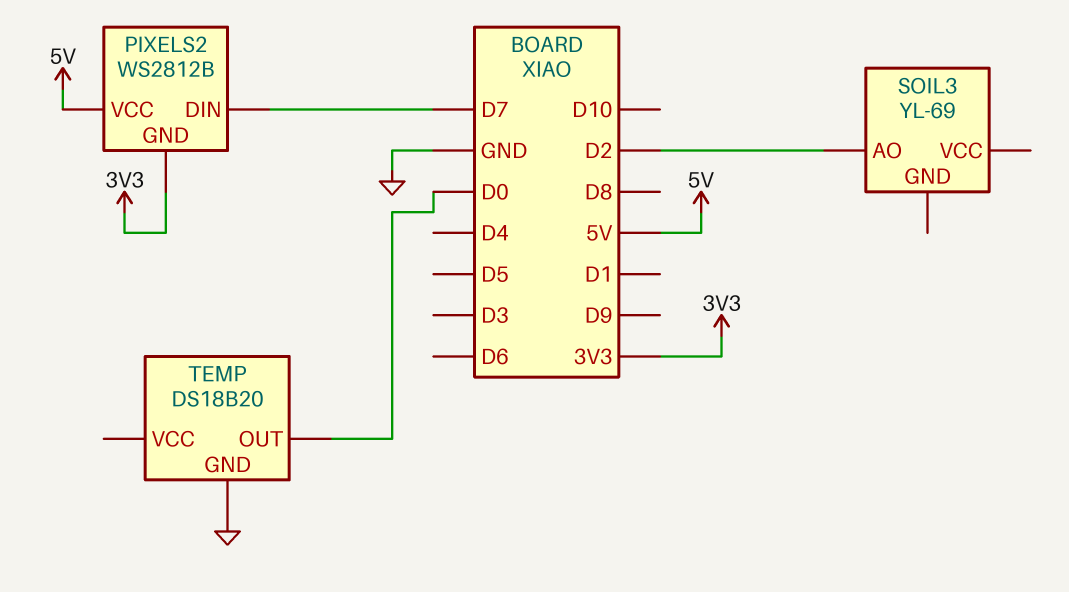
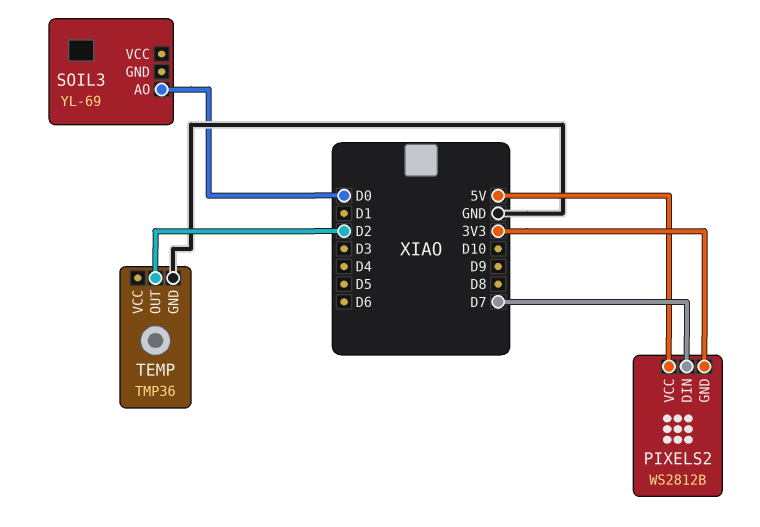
SOIL3 pin AO: D2 -> D0
TEMP: DS18B20 -> TMP36
TEMP pin OUT: D0 -> D2

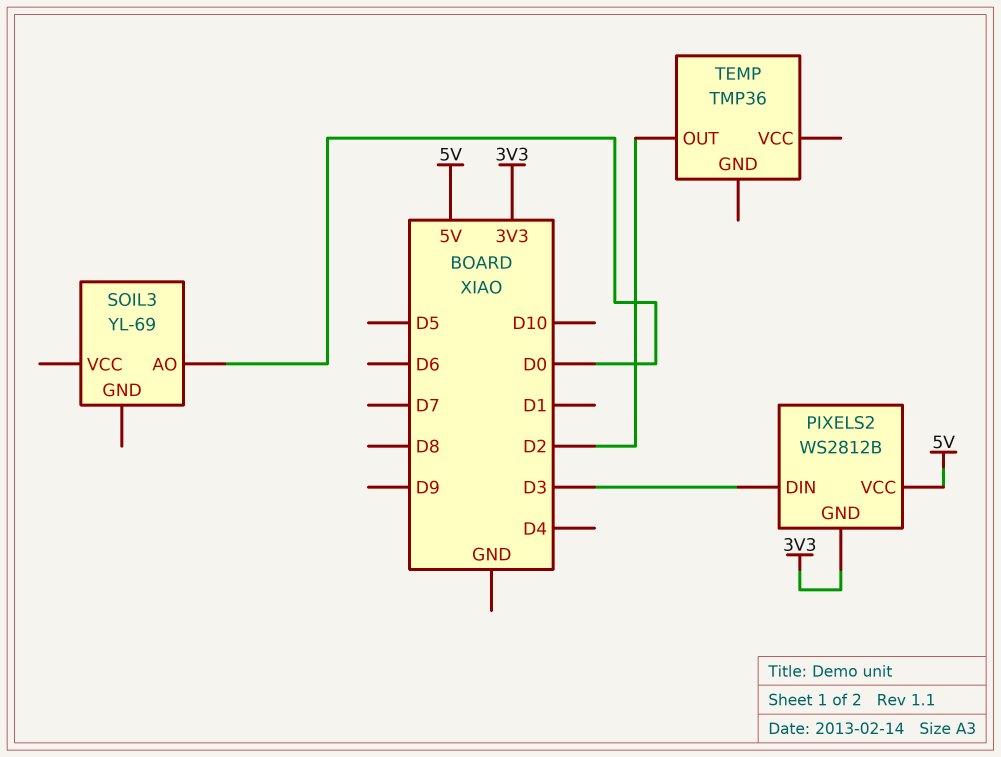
PIXELS2 pin DIN: D7 -> D3
TEMP pin GND: GND -> none

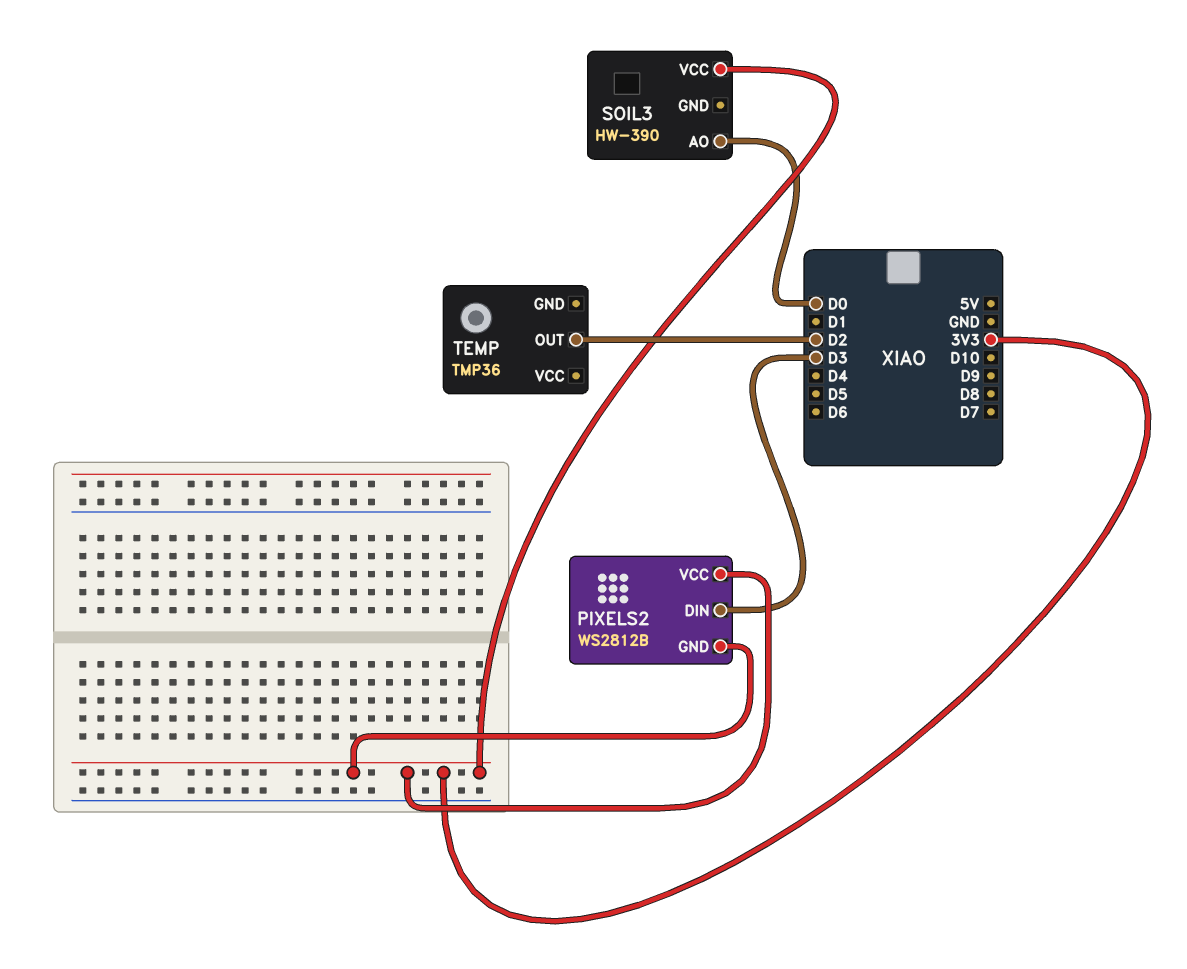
PIXELS2 pin VCC: 5V -> 3V3
SOIL3: YL-69 -> HW-390
SOIL3 pin VCC: none -> 3V3

